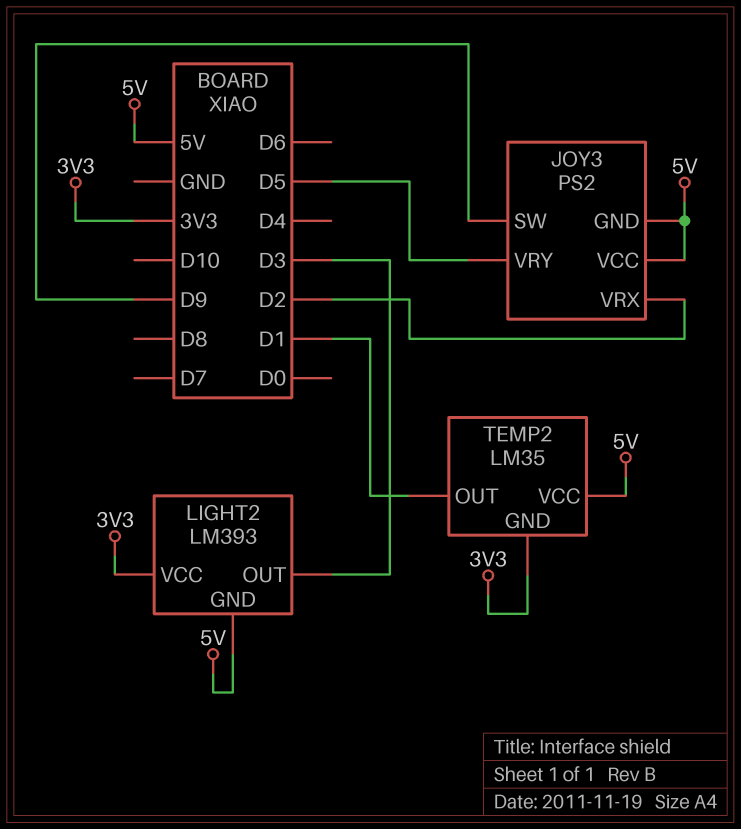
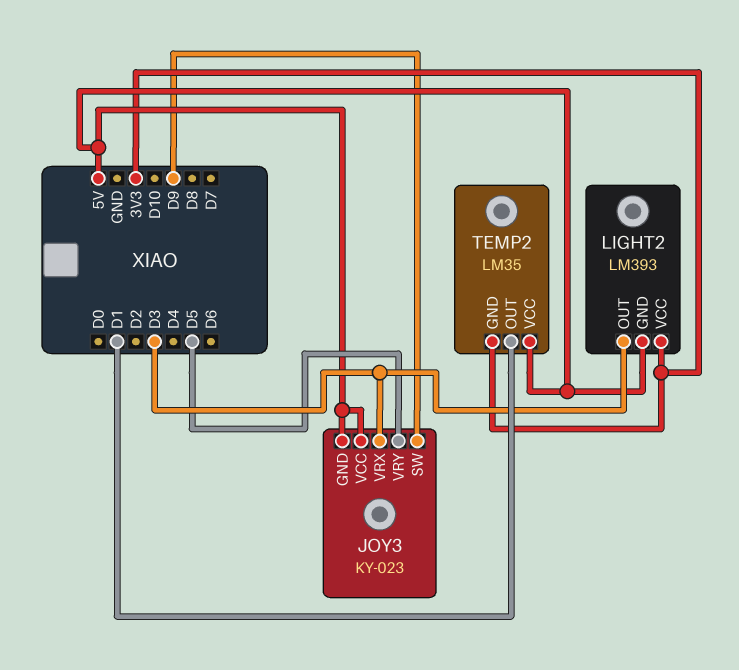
JOY3: PS2 -> KY-023
JOY3 pin VRX: D2 -> D3

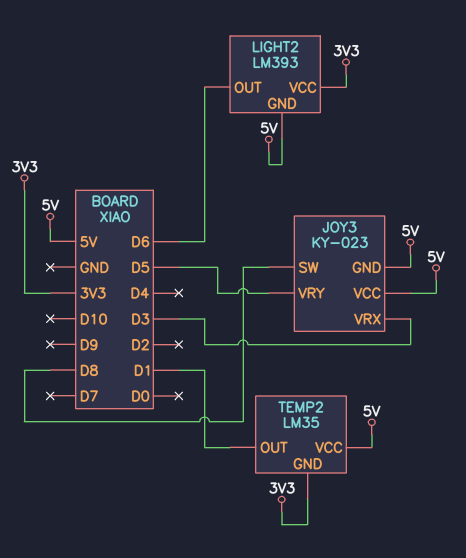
JOY3 pin SW: D9 -> D8
LIGHT2 pin OUT: D3 -> D6

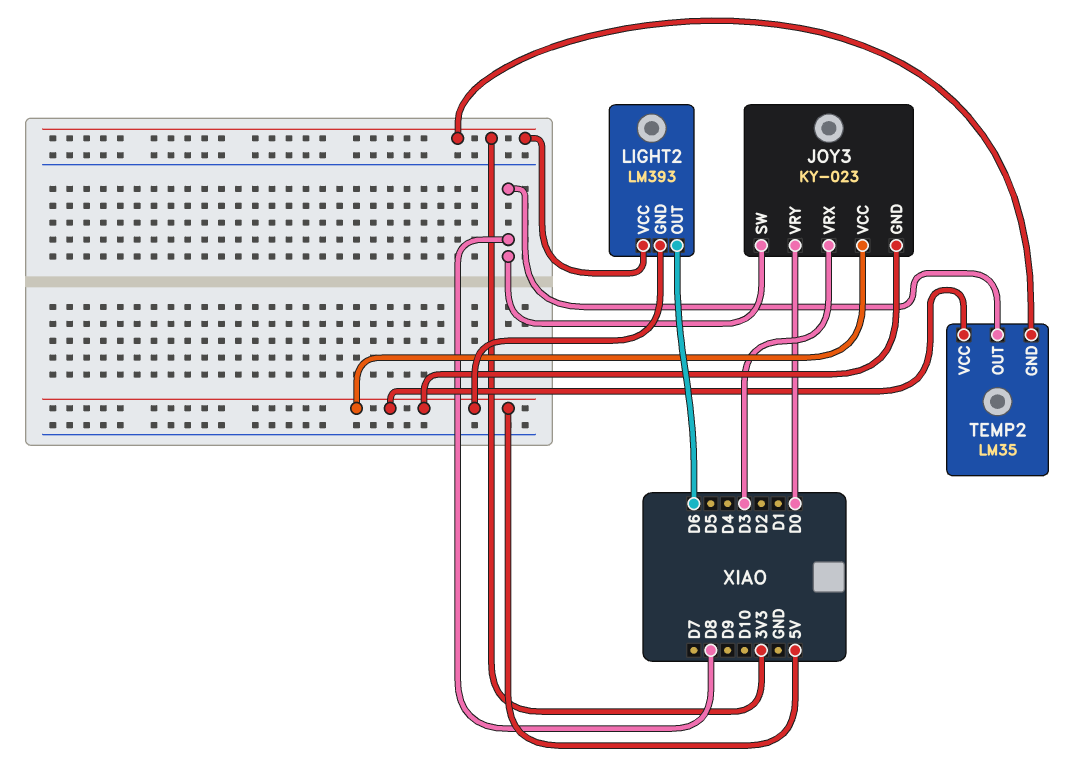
JOY3 pin VRY: D5 -> D0
TEMP2 pin OUT: D1 -> D8

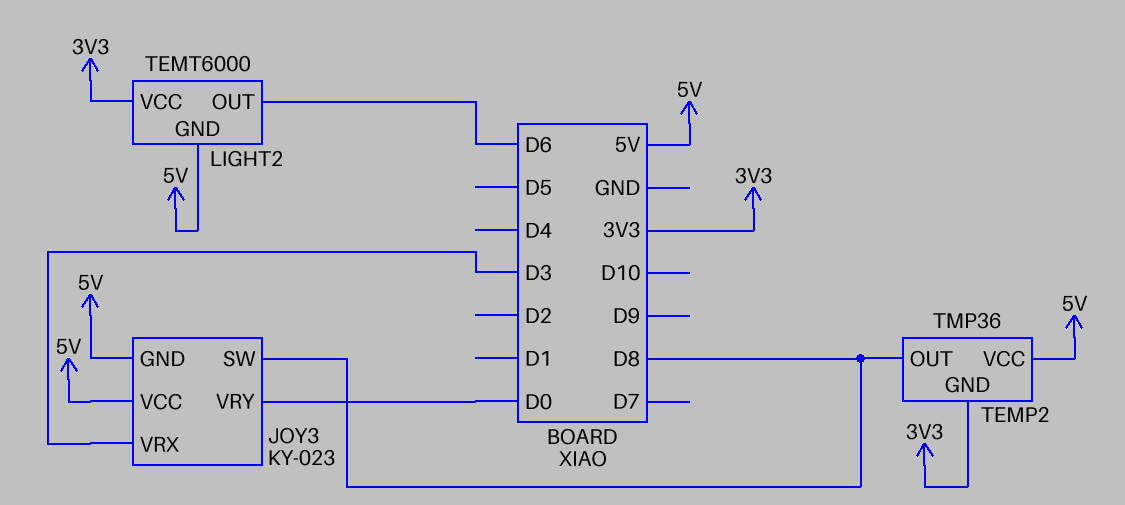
LIGHT2: LM393 -> TEMT6000
TEMP2: LM35 -> TMP36

